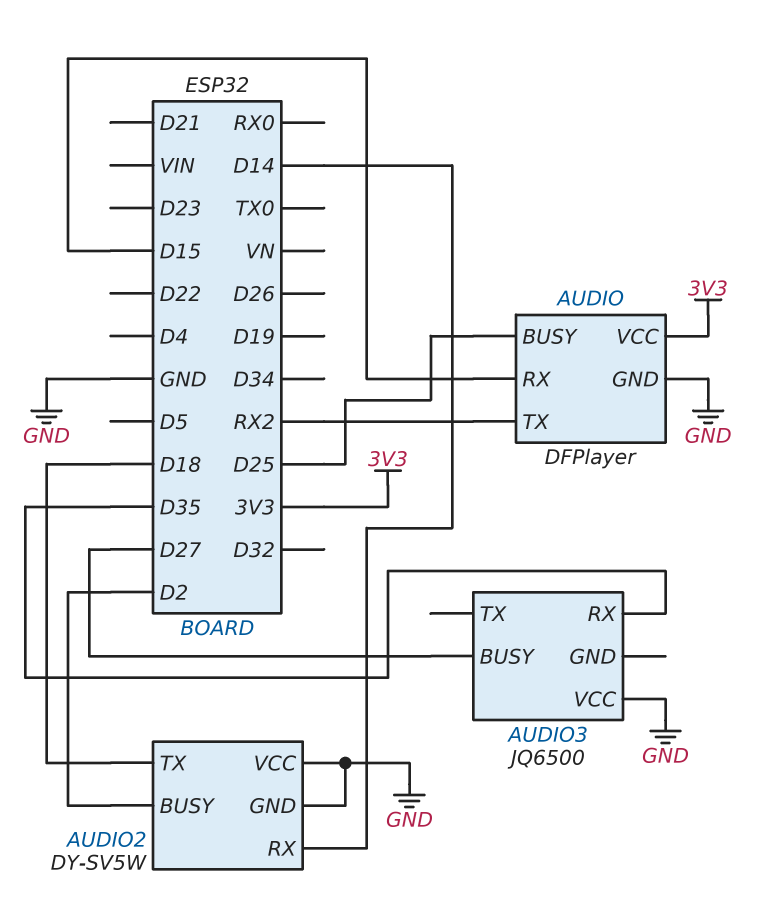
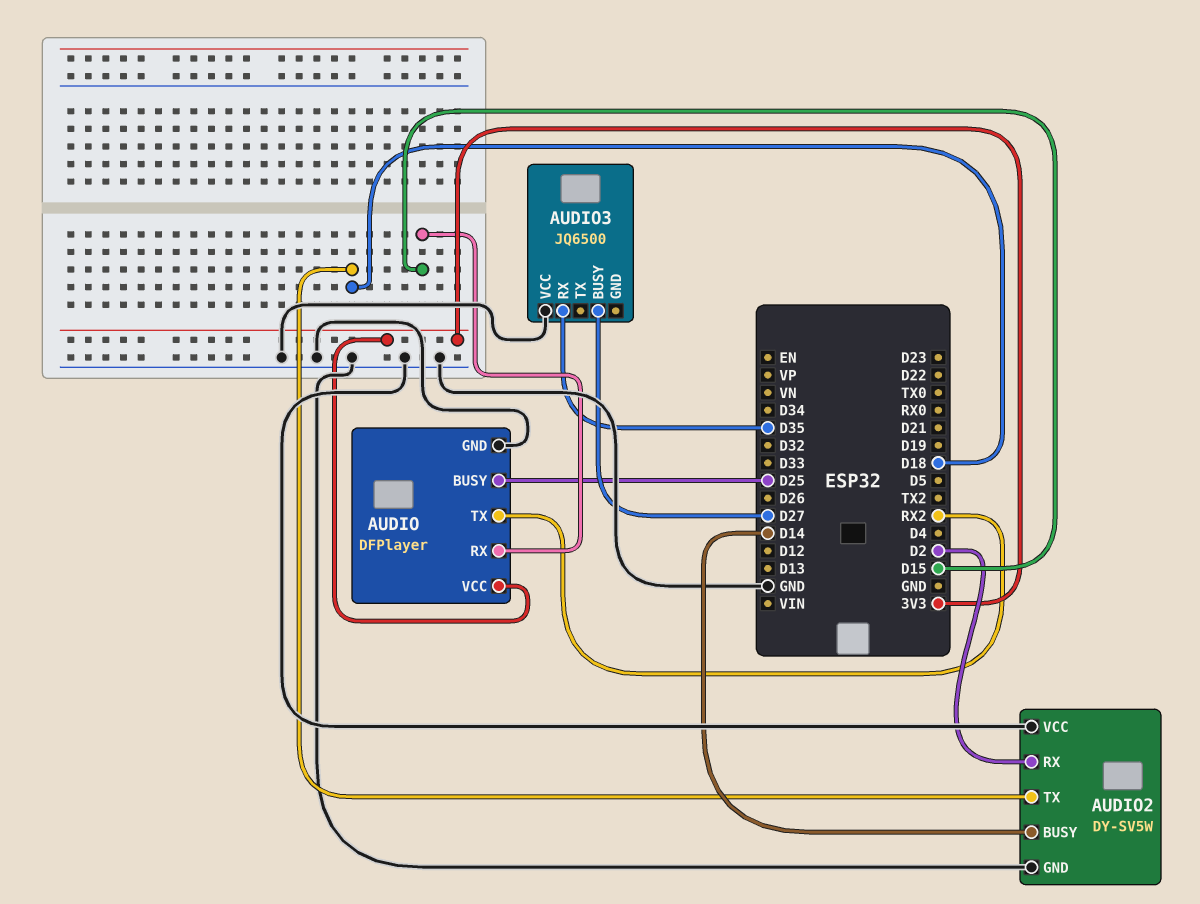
AUDIO2 pin BUSY: D2 -> D14
AUDIO2 pin RX: D14 -> D2

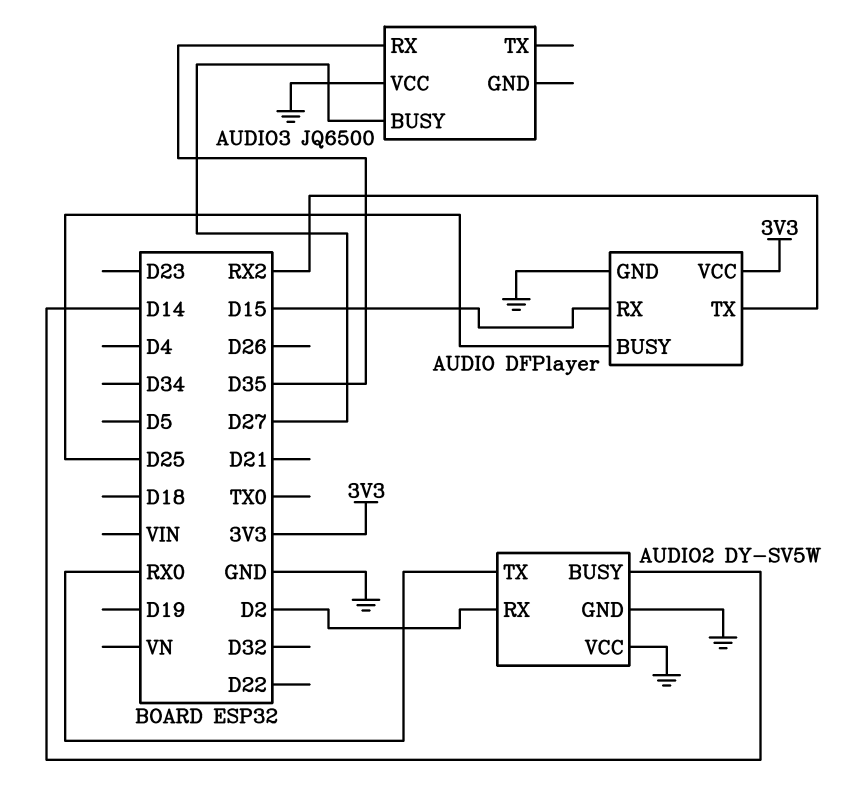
AUDIO2 pin TX: D18 -> RX0

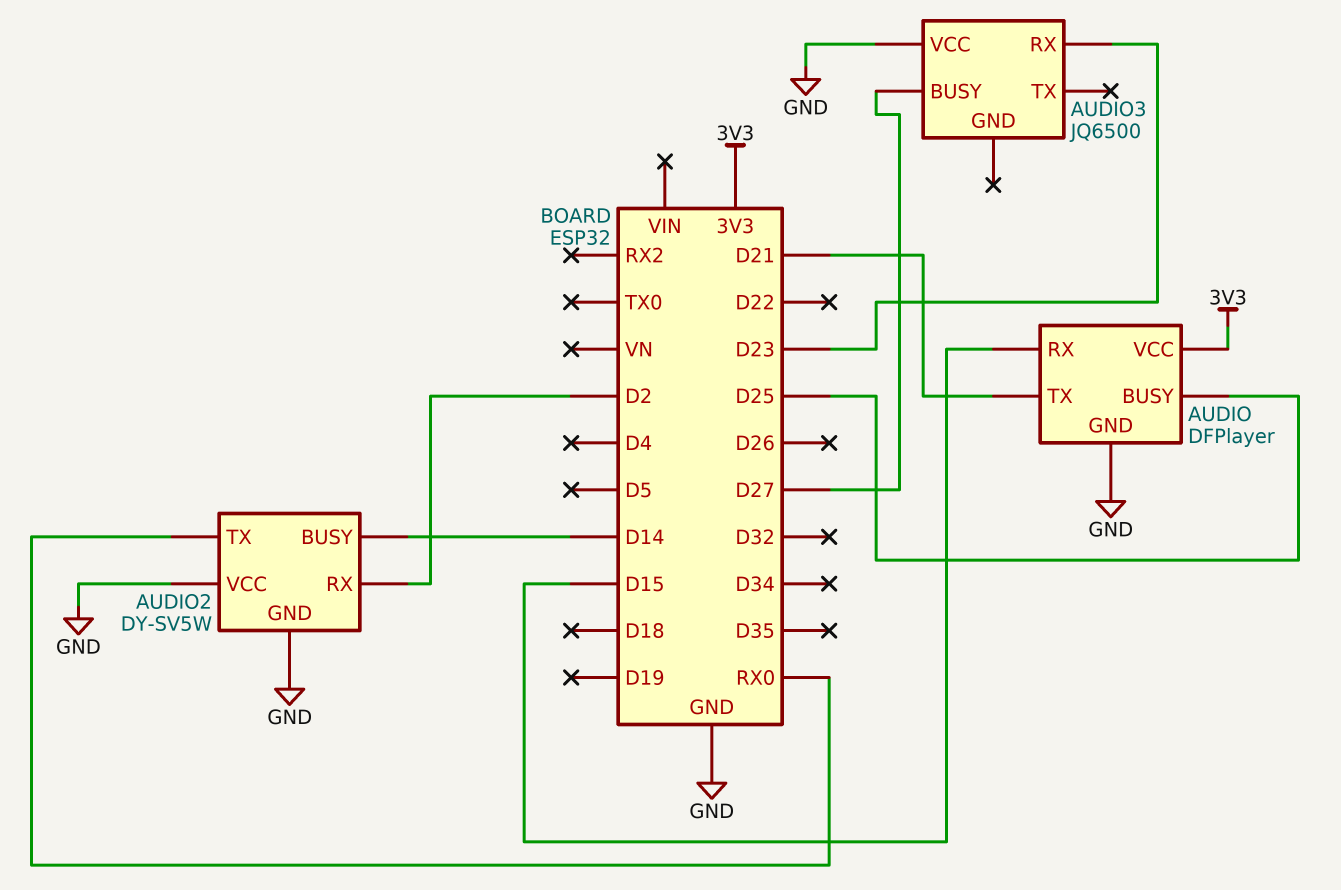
AUDIO pin TX: RX2 -> D21
AUDIO3 pin RX: D35 -> D23

